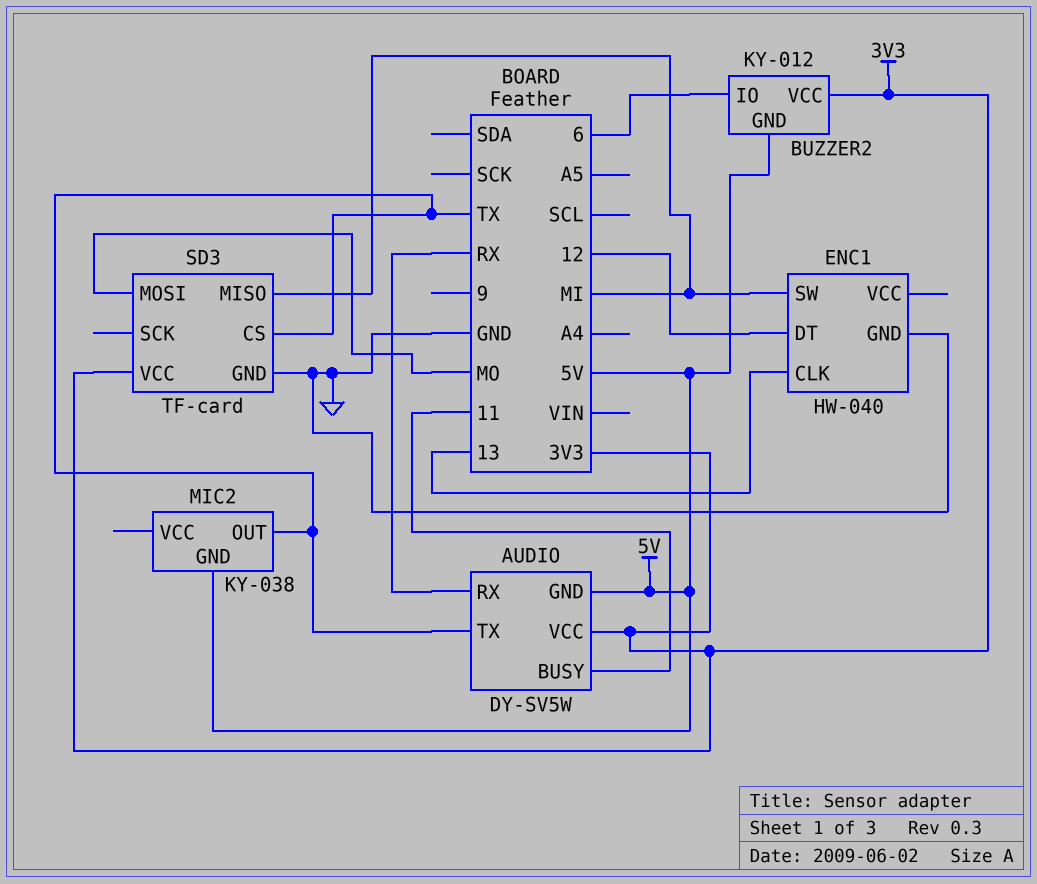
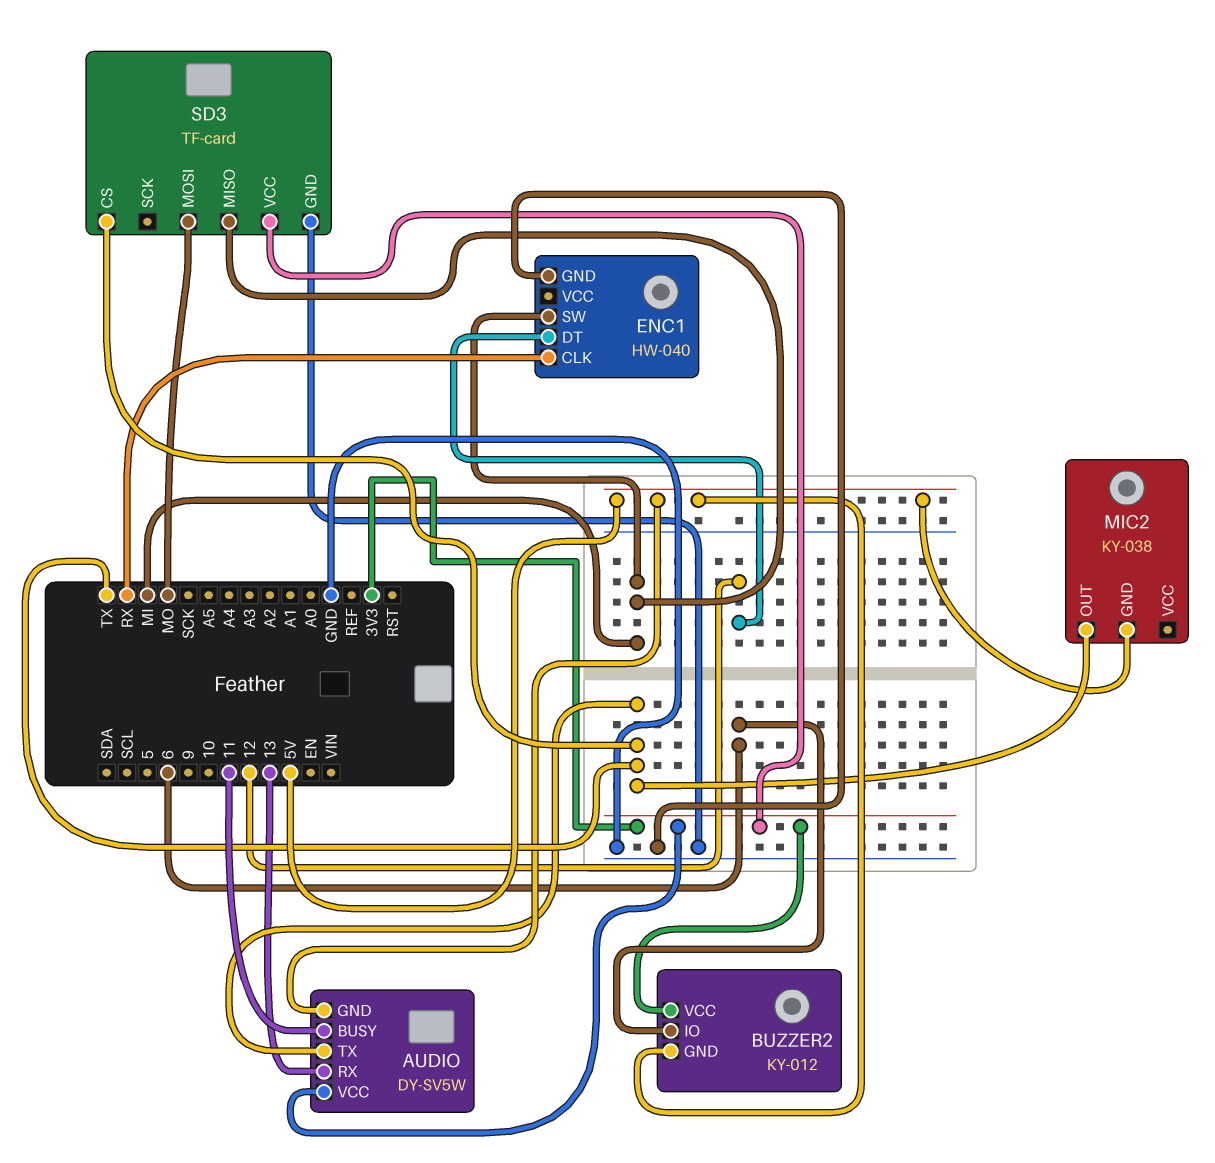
AUDIO pin RX: RX -> 13
ENC1 pin CLK: 13 -> RX

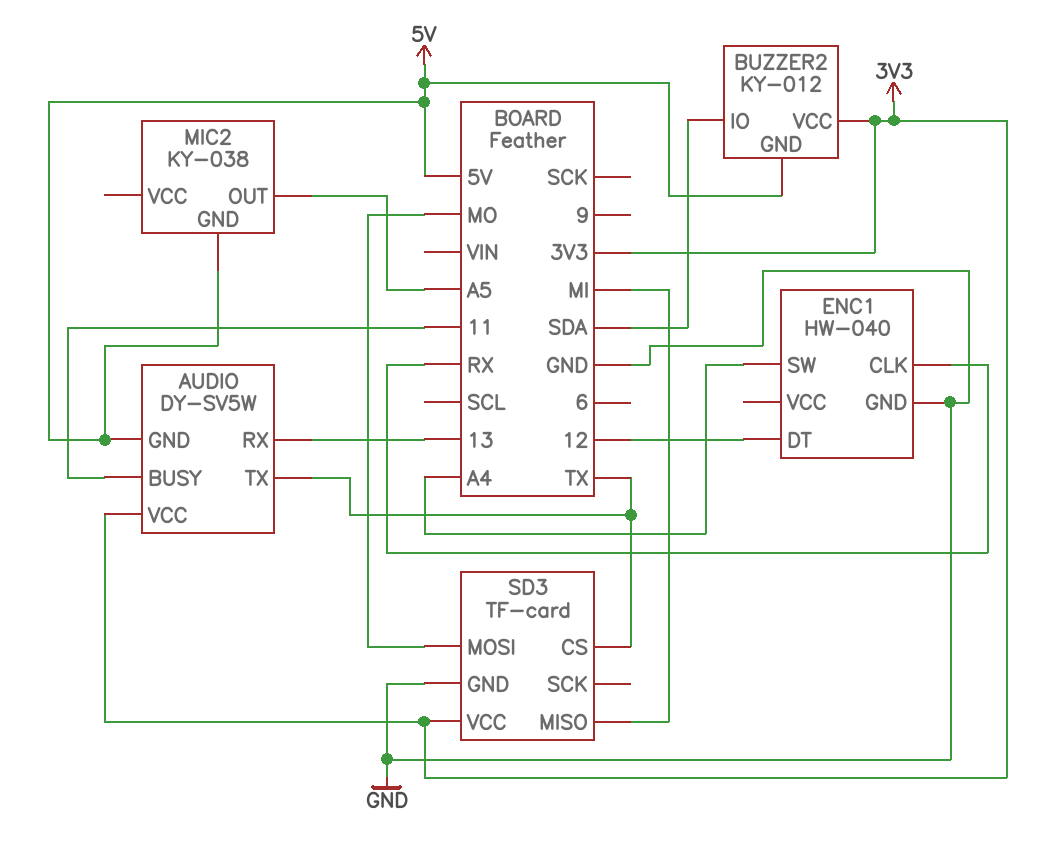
BUZZER2 pin IO: 6 -> SDA
ENC1 pin SW: MI -> A4
MIC2 pin OUT: TX -> A5

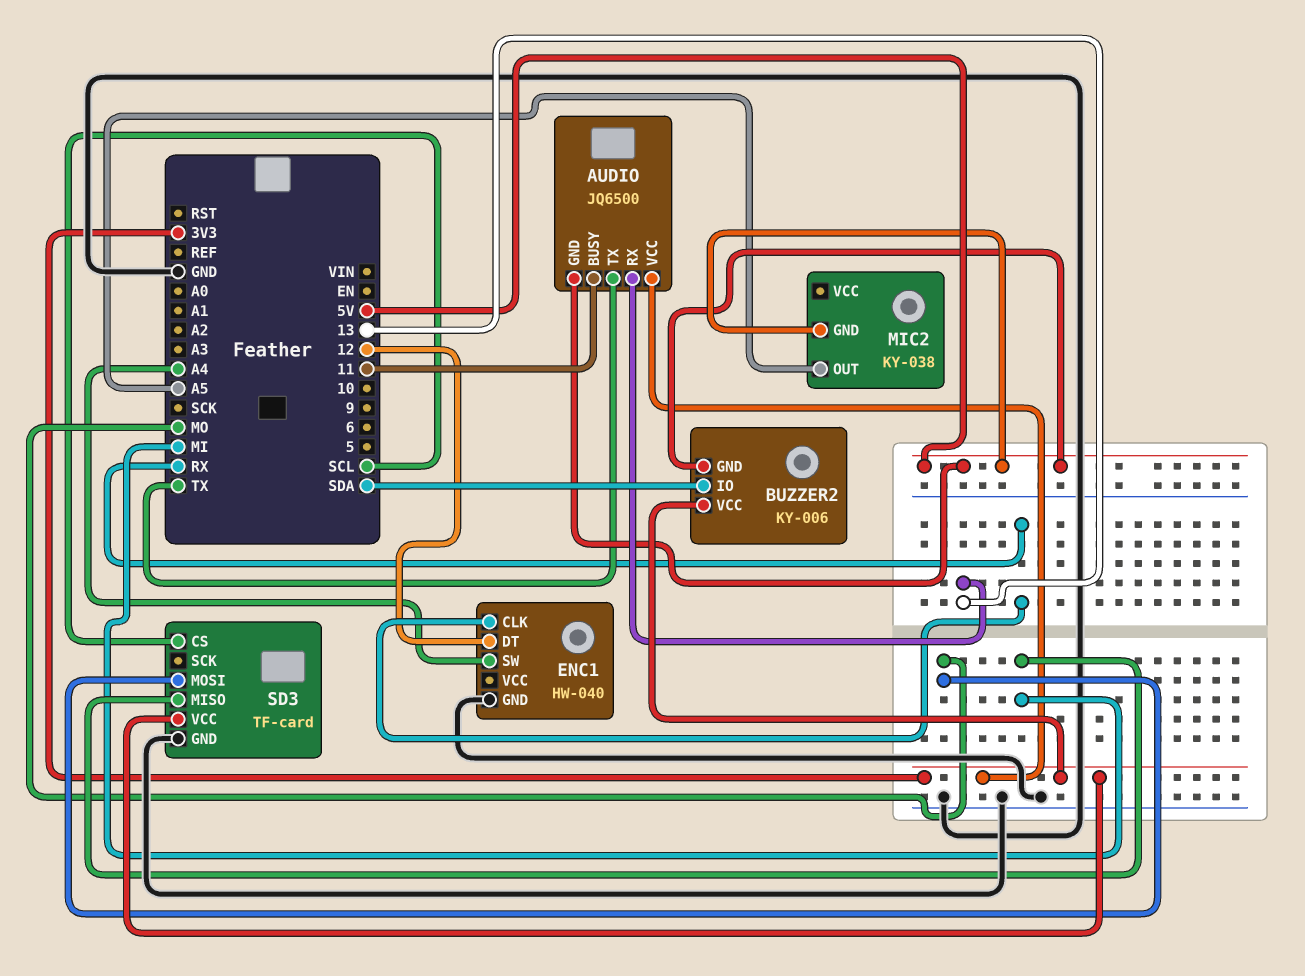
AUDIO: DY-SV5W -> JQ6500
BUZZER2: KY-012 -> KY-006
SD3 pin CS: TX -> SCL

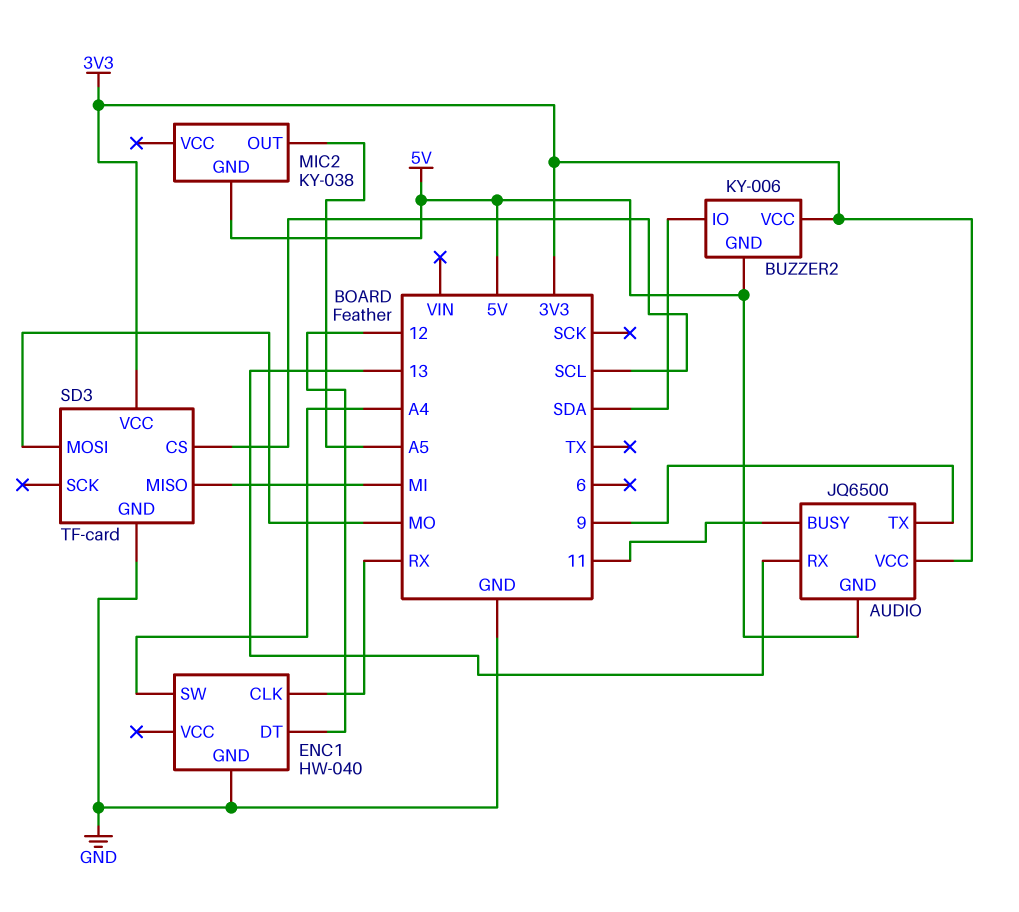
AUDIO pin TX: TX -> 9

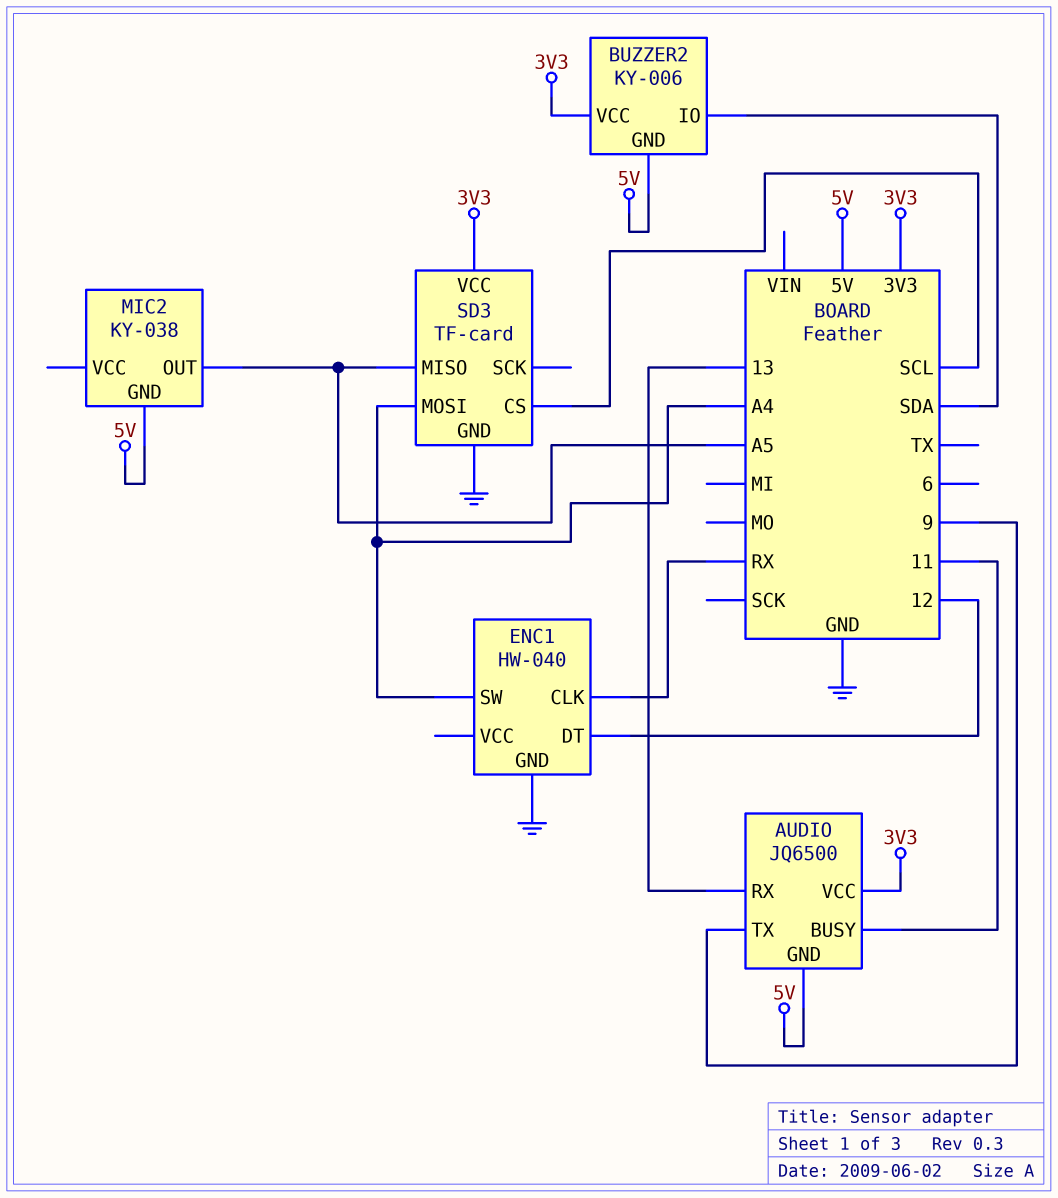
SD3 pin MISO: MI -> A5
SD3 pin MOSI: MO -> A4

